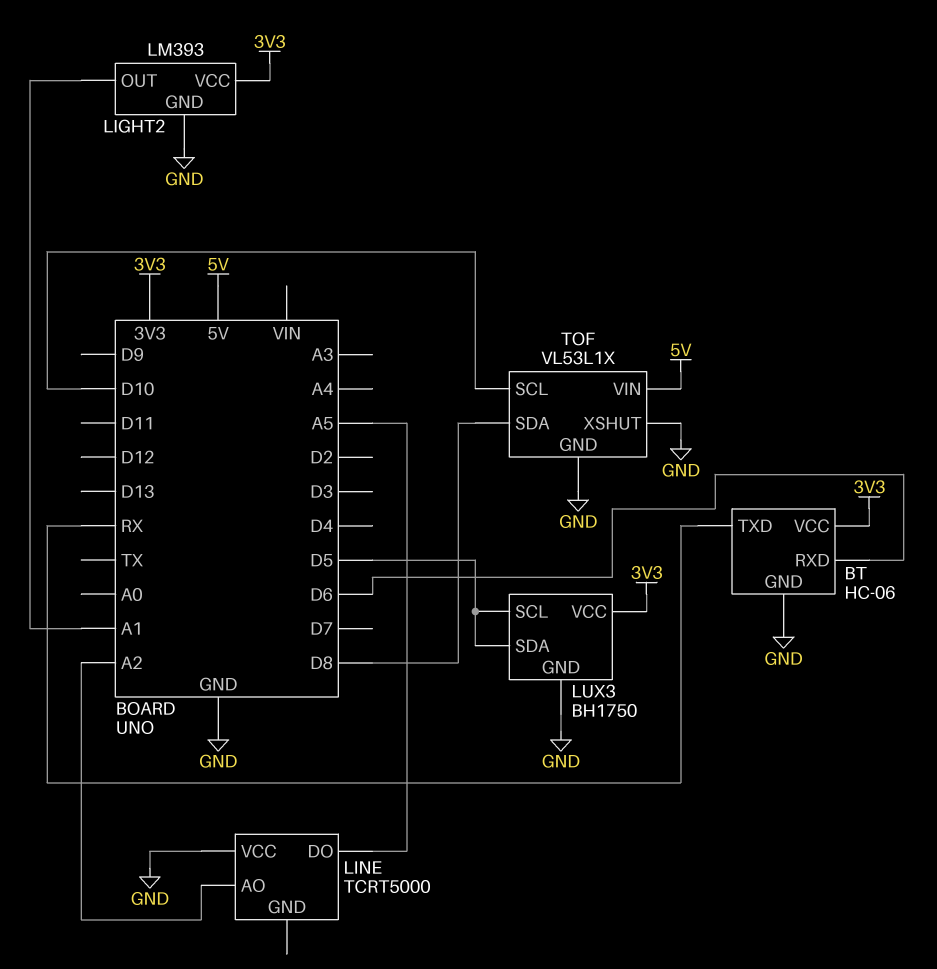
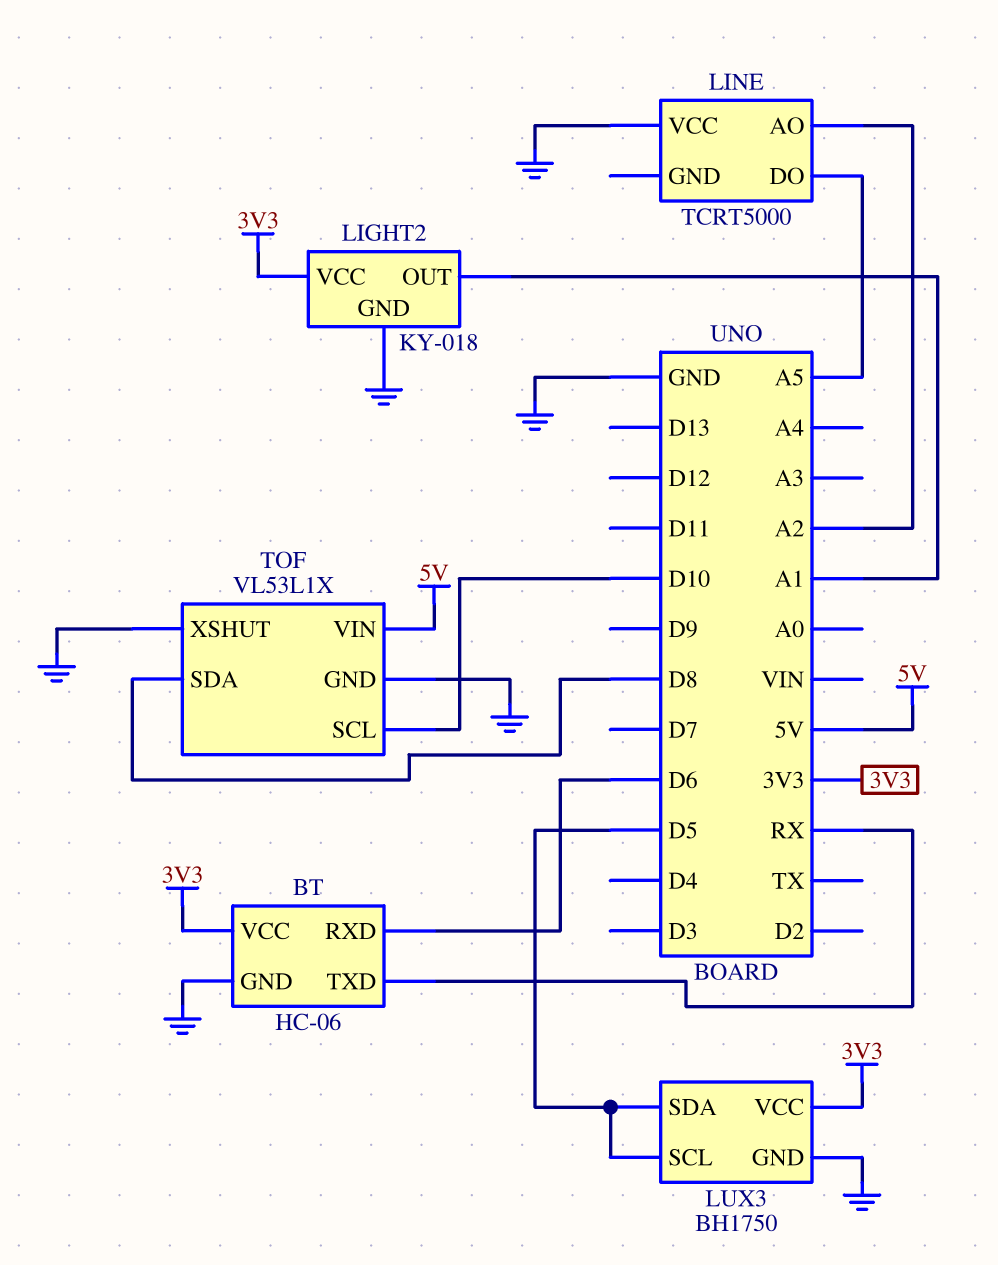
LIGHT2: LM393 -> KY-018

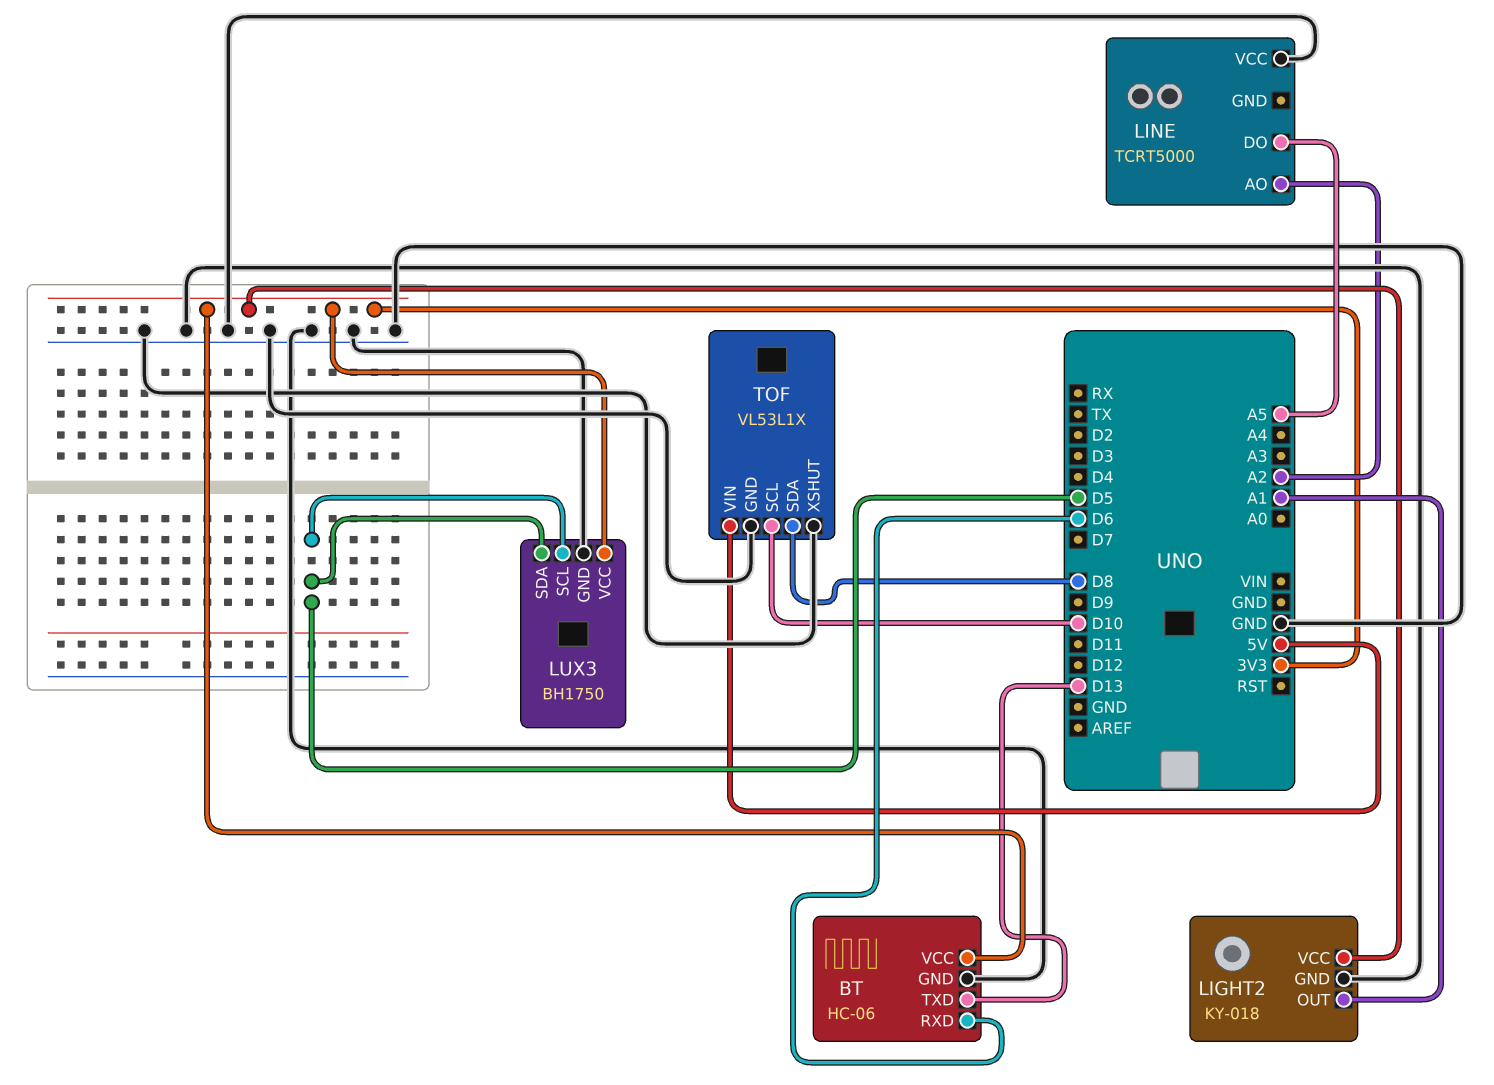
BT pin TXD: RX -> D13

